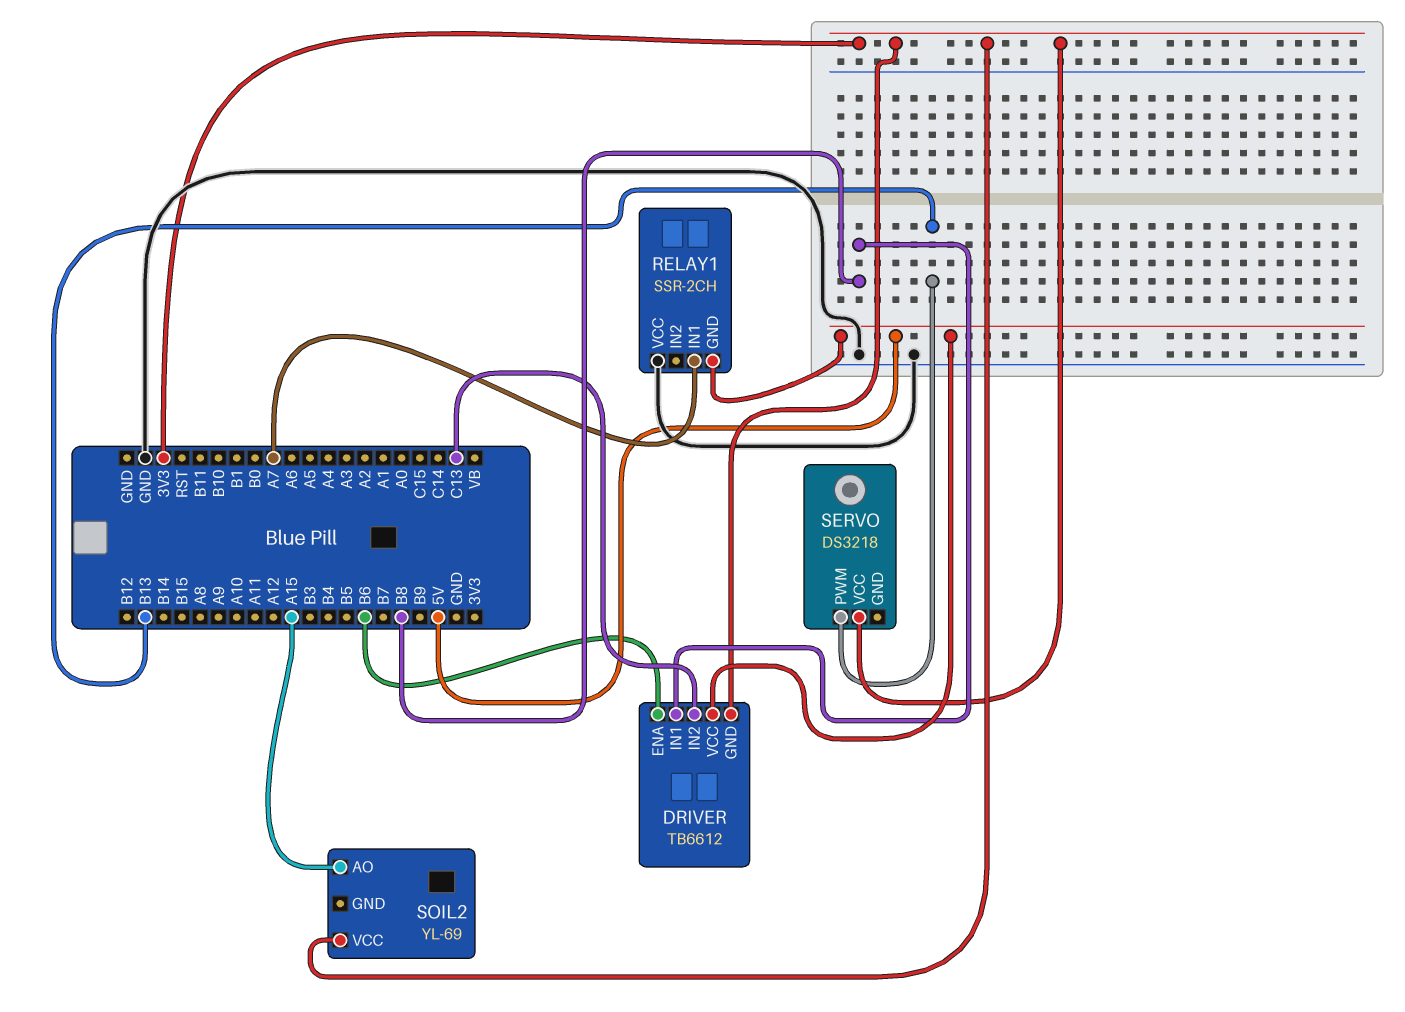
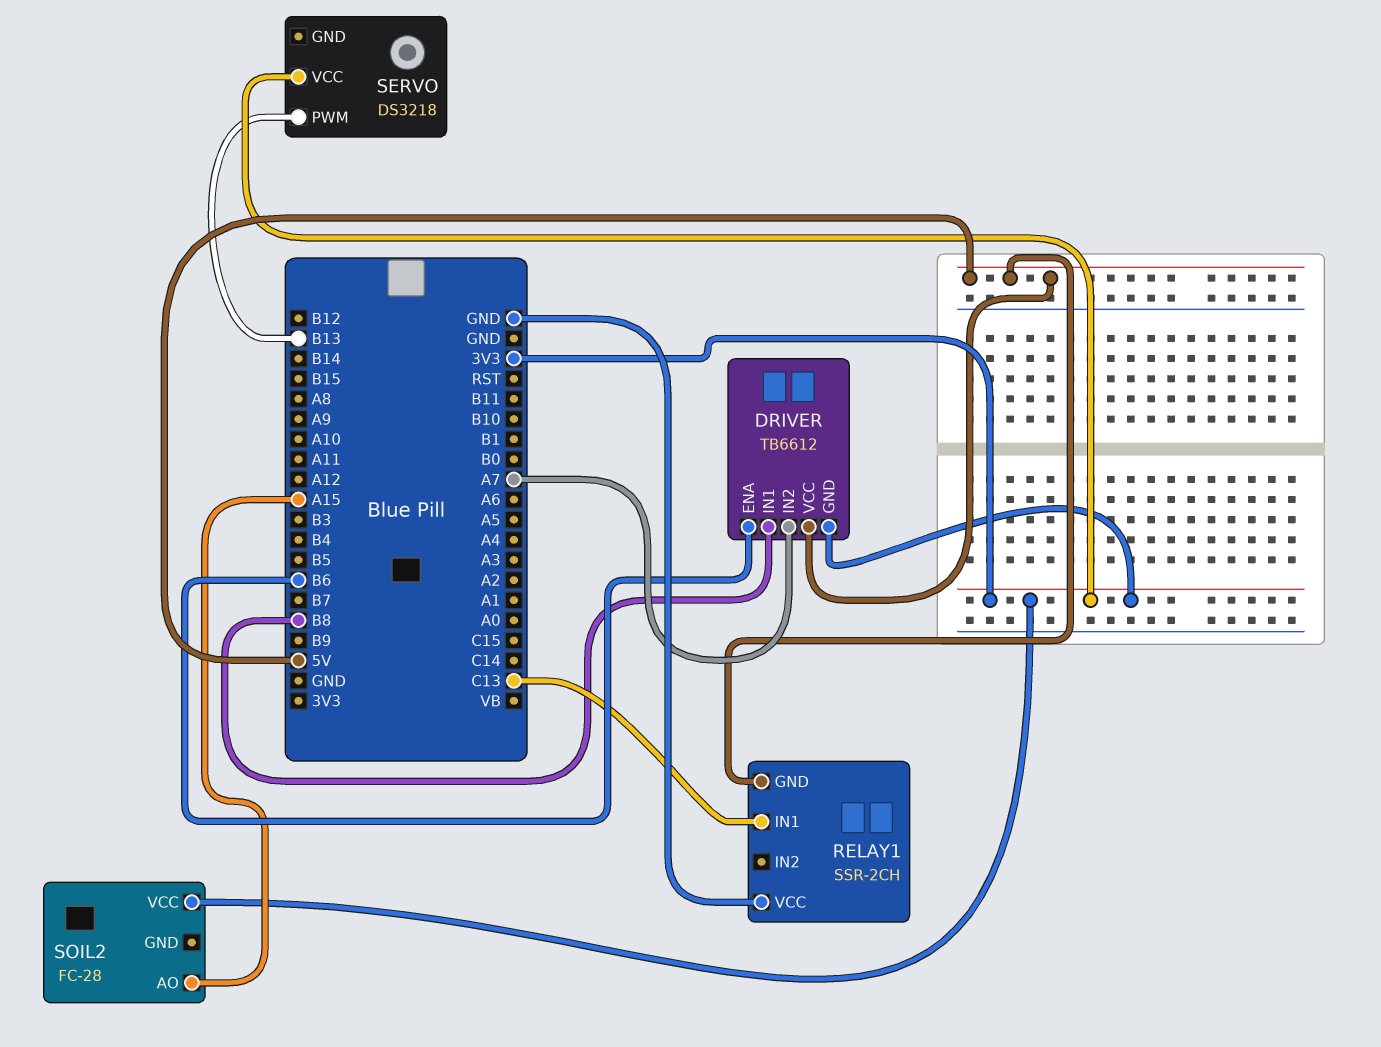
DRIVER pin IN2: C13 -> A7
RELAY1 pin IN1: A7 -> C13
SOIL2: YL-69 -> FC-28

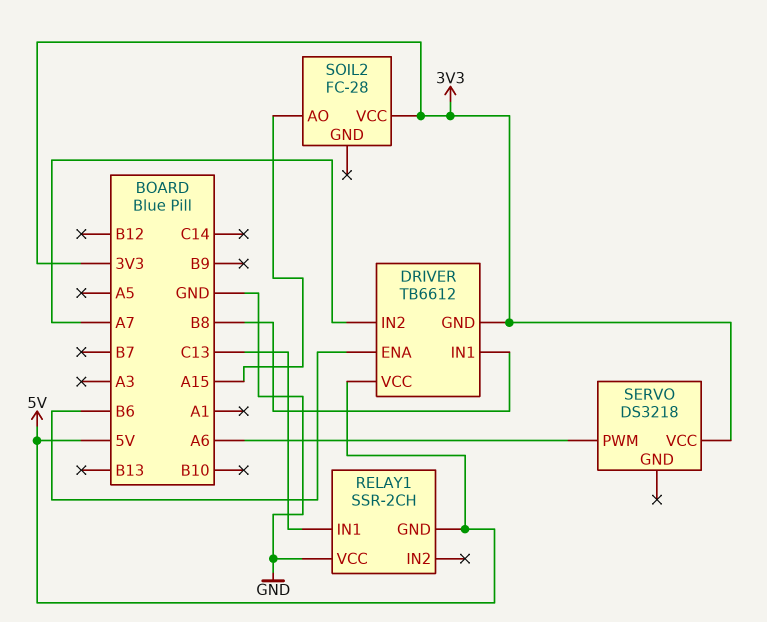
SERVO pin PWM: B13 -> A6

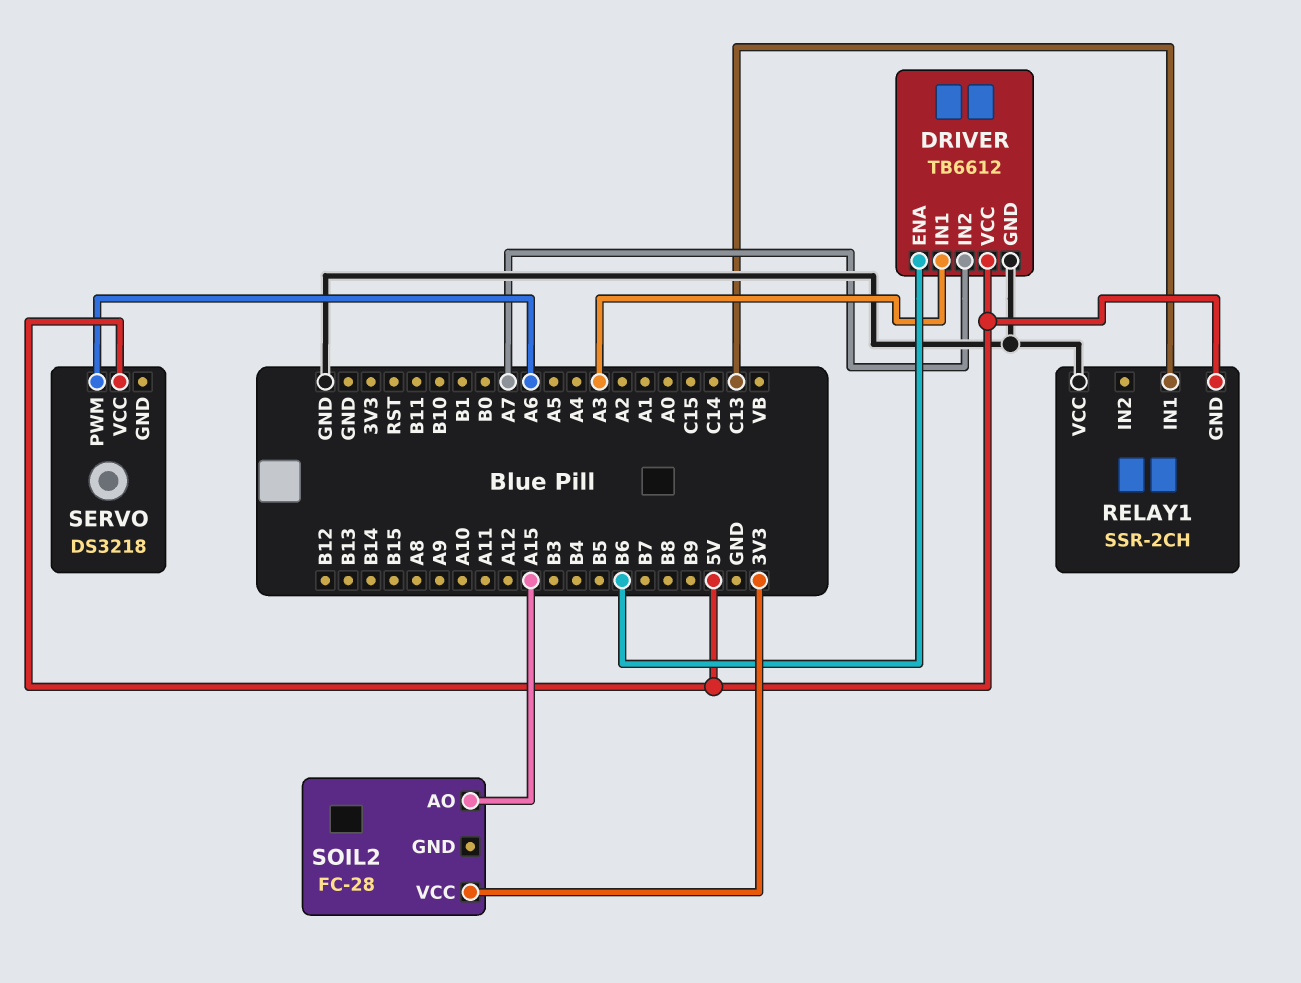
DRIVER pin GND: 3V3 -> GND
DRIVER pin IN1: B8 -> A3
SERVO pin VCC: 3V3 -> 5V

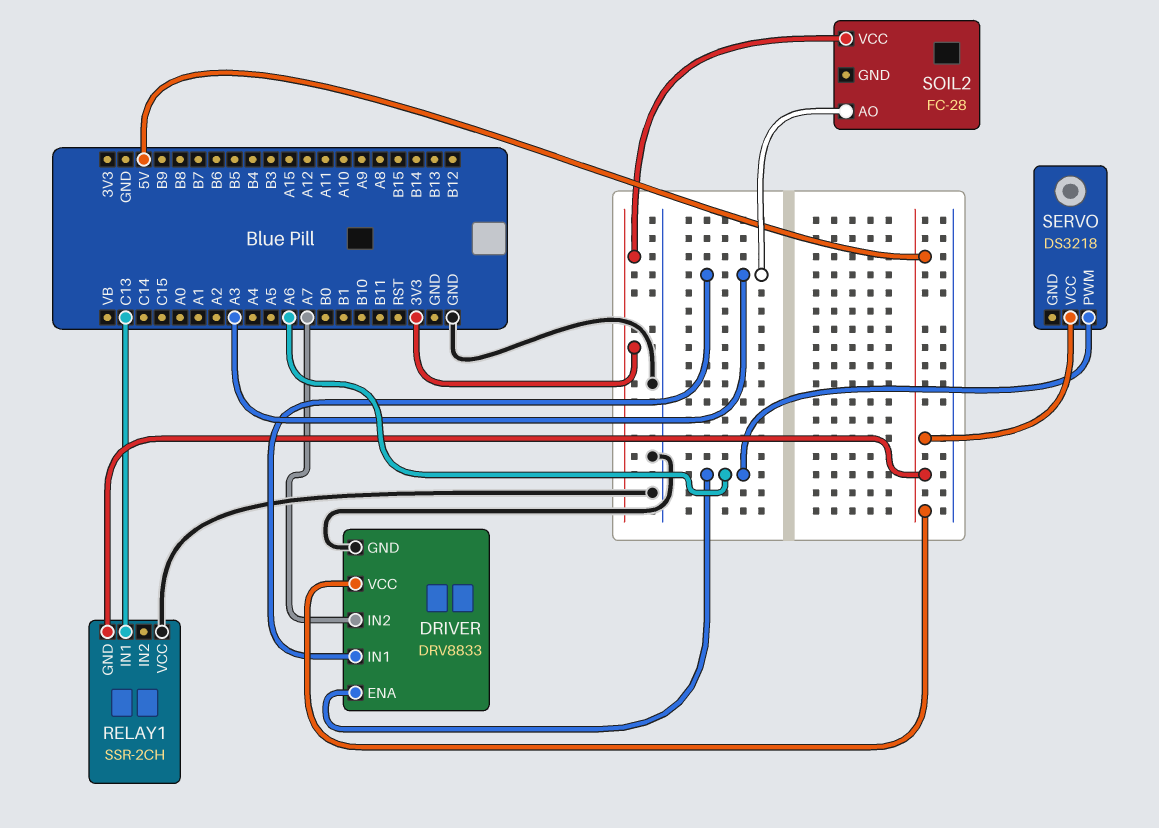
DRIVER: TB6612 -> DRV8833
DRIVER pin ENA: B6 -> A6
SOIL2 pin AO: A15 -> A3

